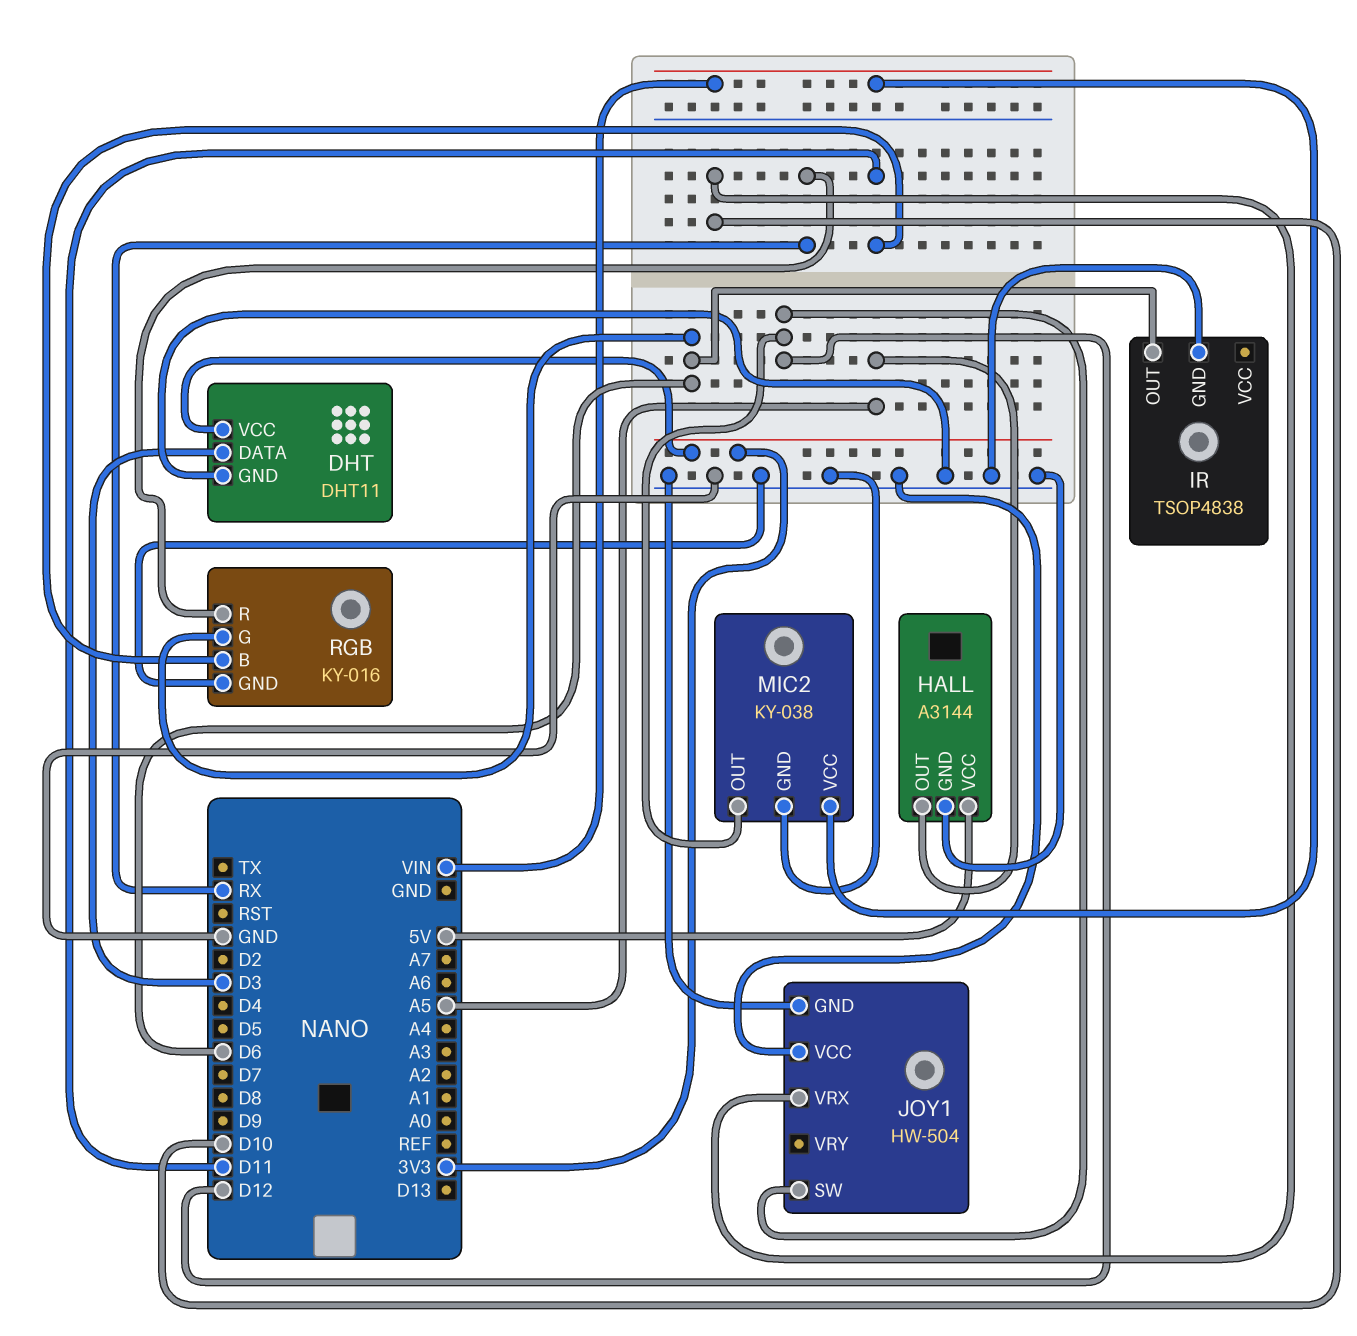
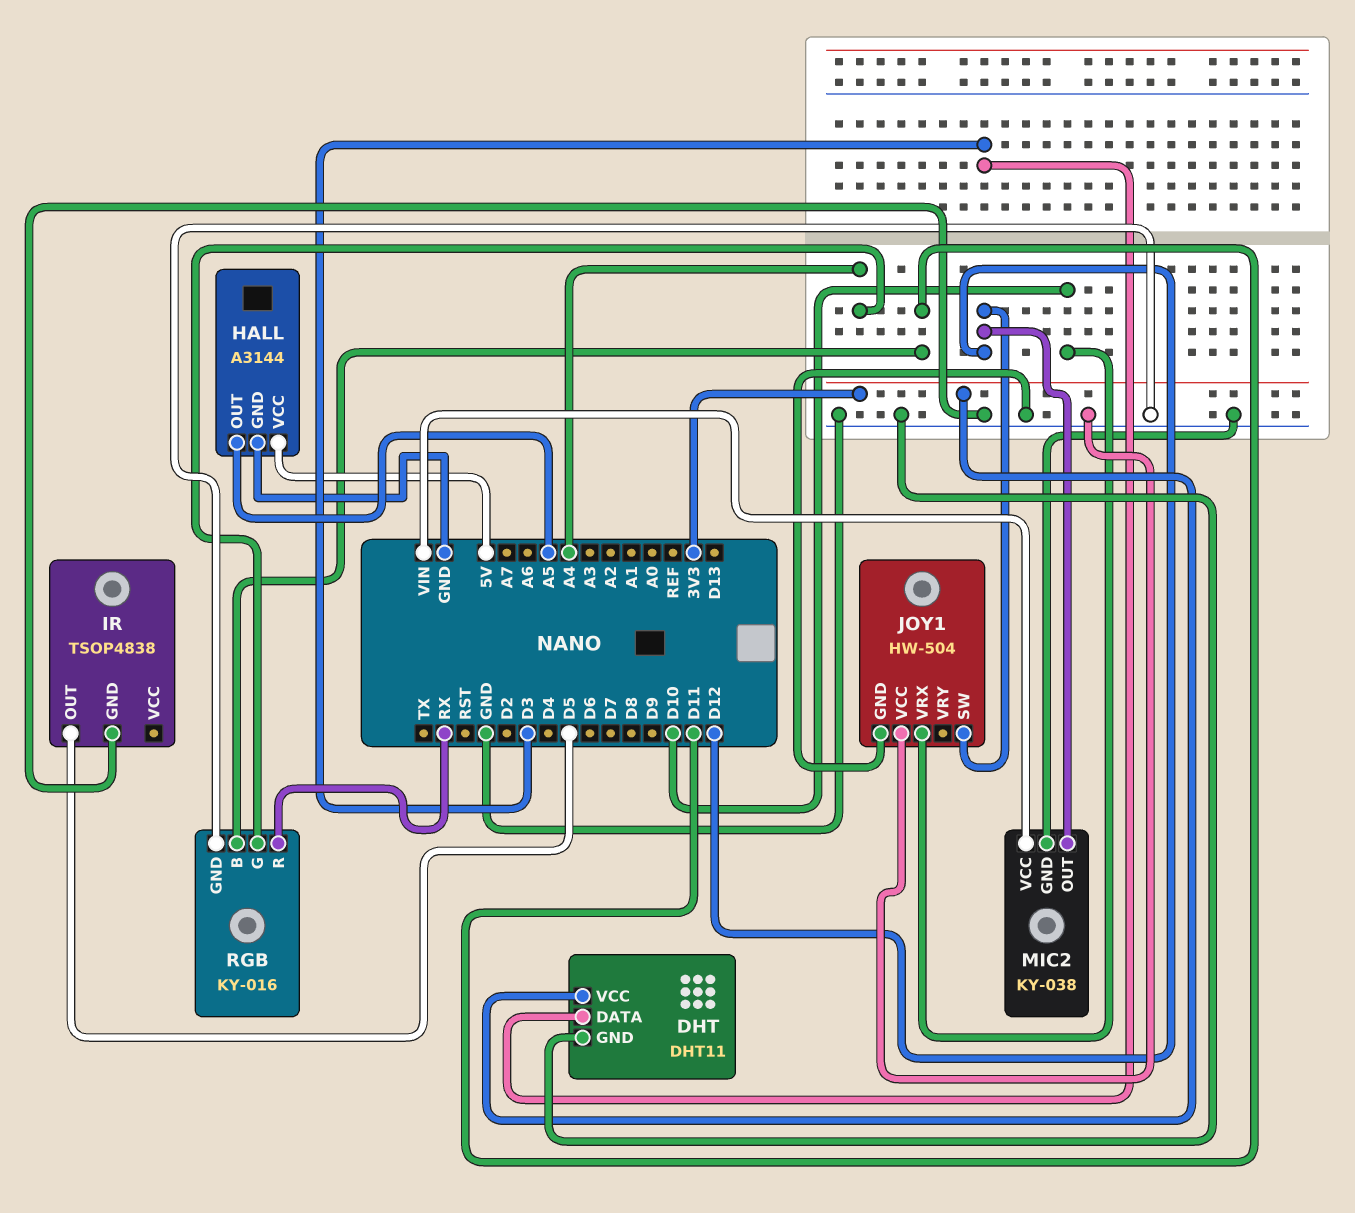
IR pin OUT: D6 -> D5
RGB pin G: D6 -> A4

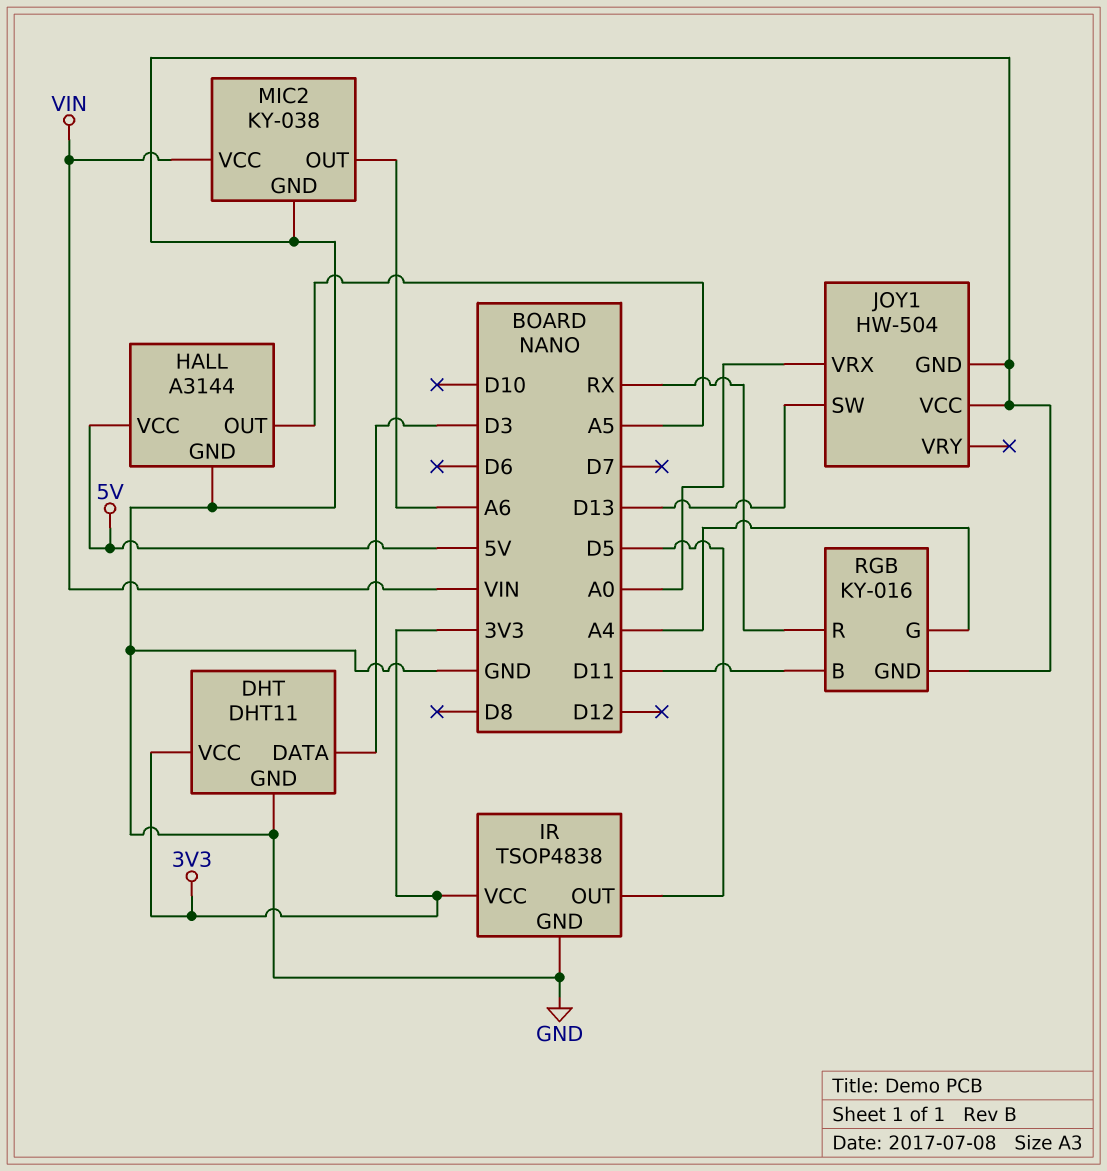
IR pin VCC: none -> 3V3
JOY1 pin SW: D12 -> D13
JOY1 pin VRX: D10 -> A0
MIC2 pin OUT: D12 -> A6

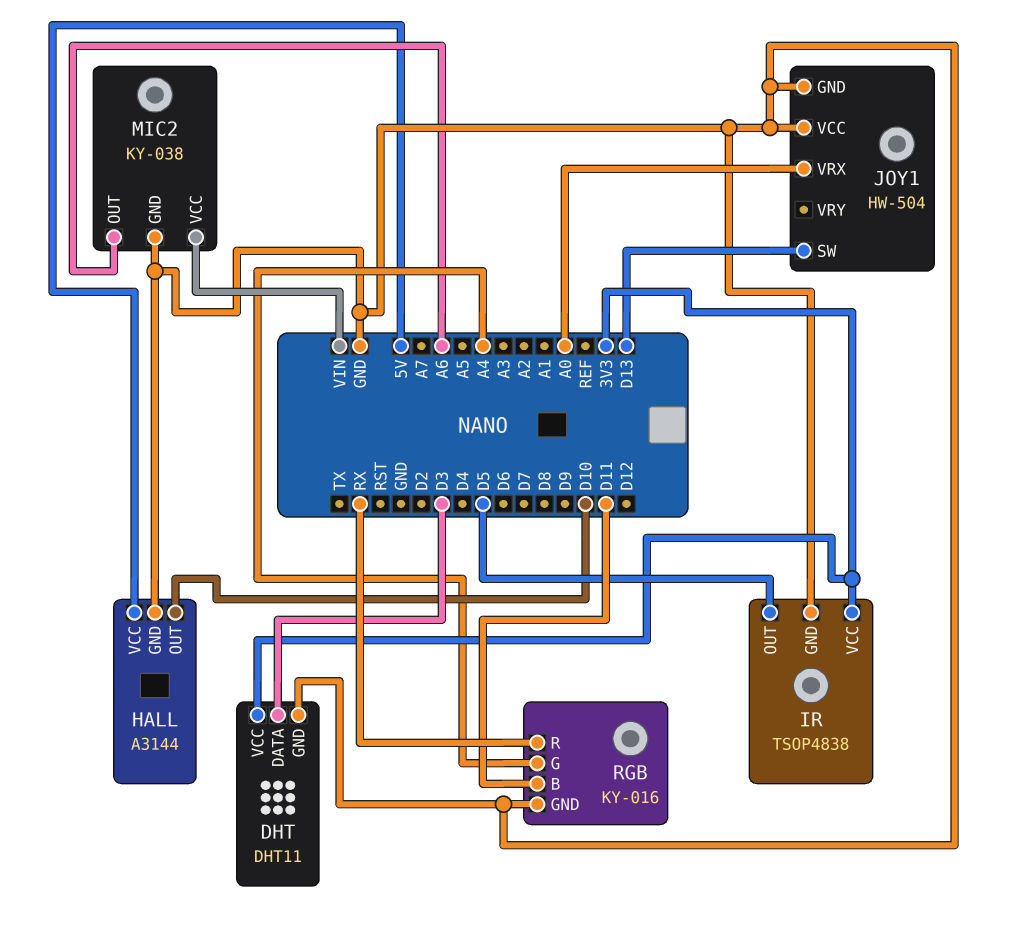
HALL pin OUT: A5 -> D10

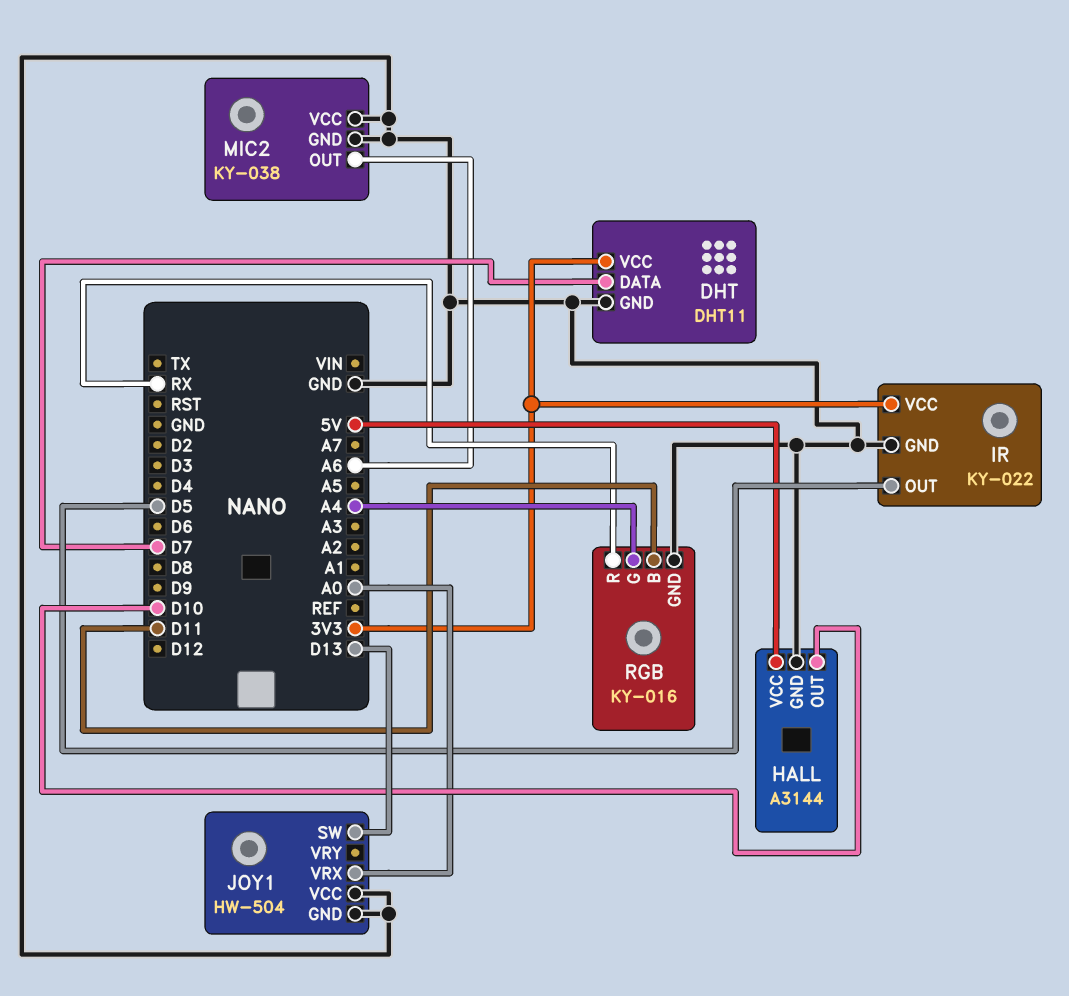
DHT pin DATA: D3 -> D7
IR: TSOP4838 -> KY-022
MIC2 pin VCC: VIN -> GND

